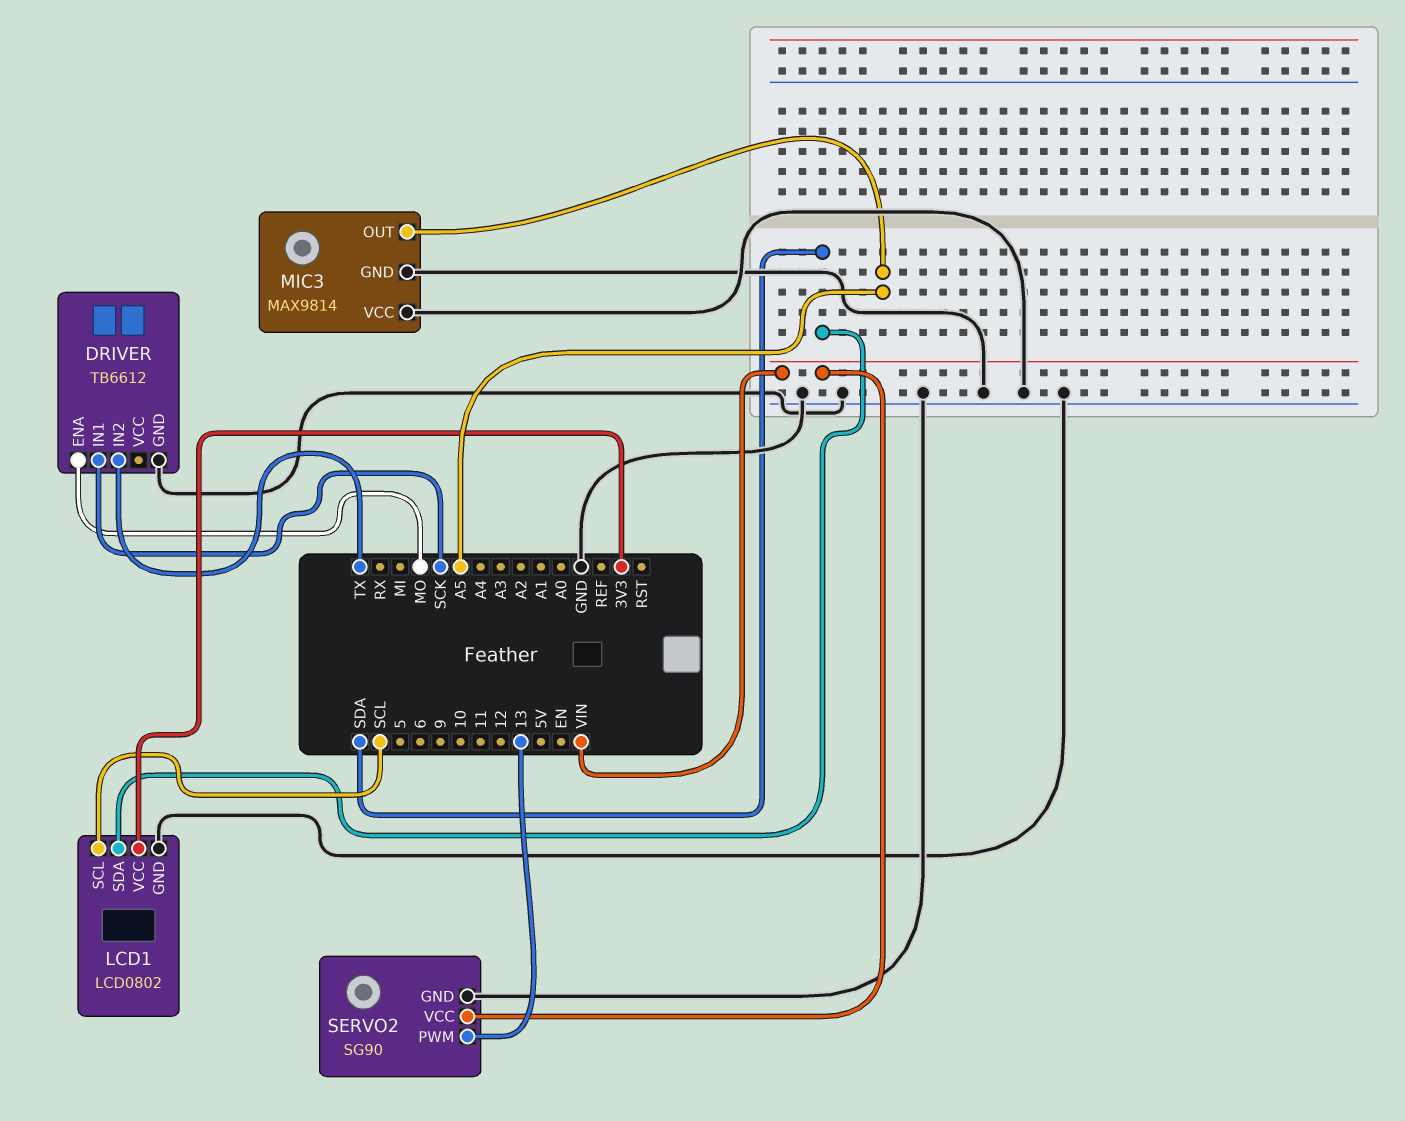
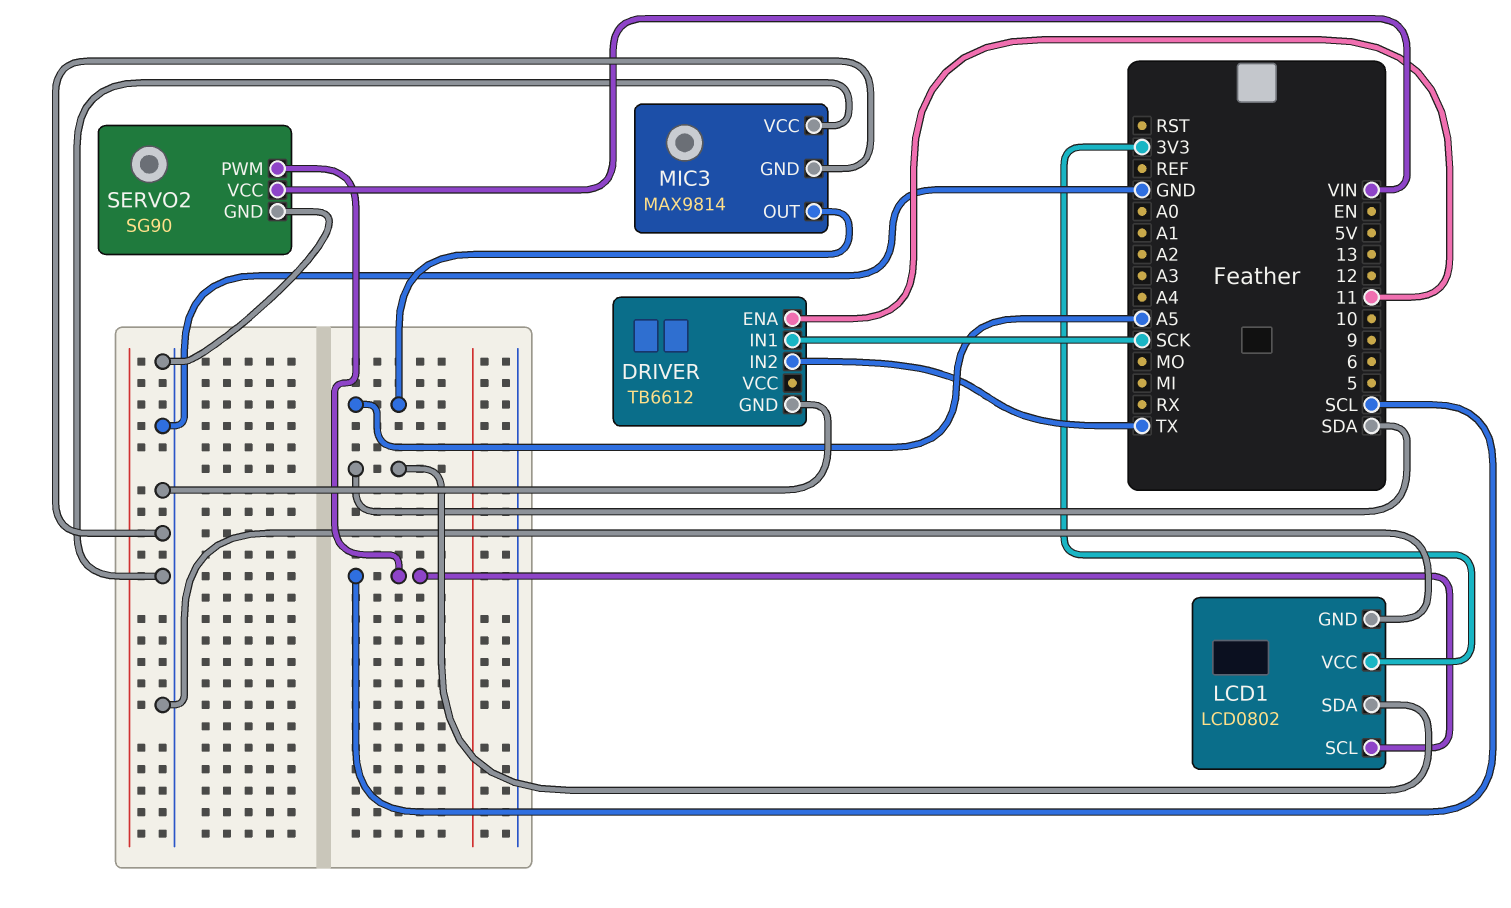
DRIVER pin ENA: MO -> 11
SERVO2 pin PWM: 13 -> SCL

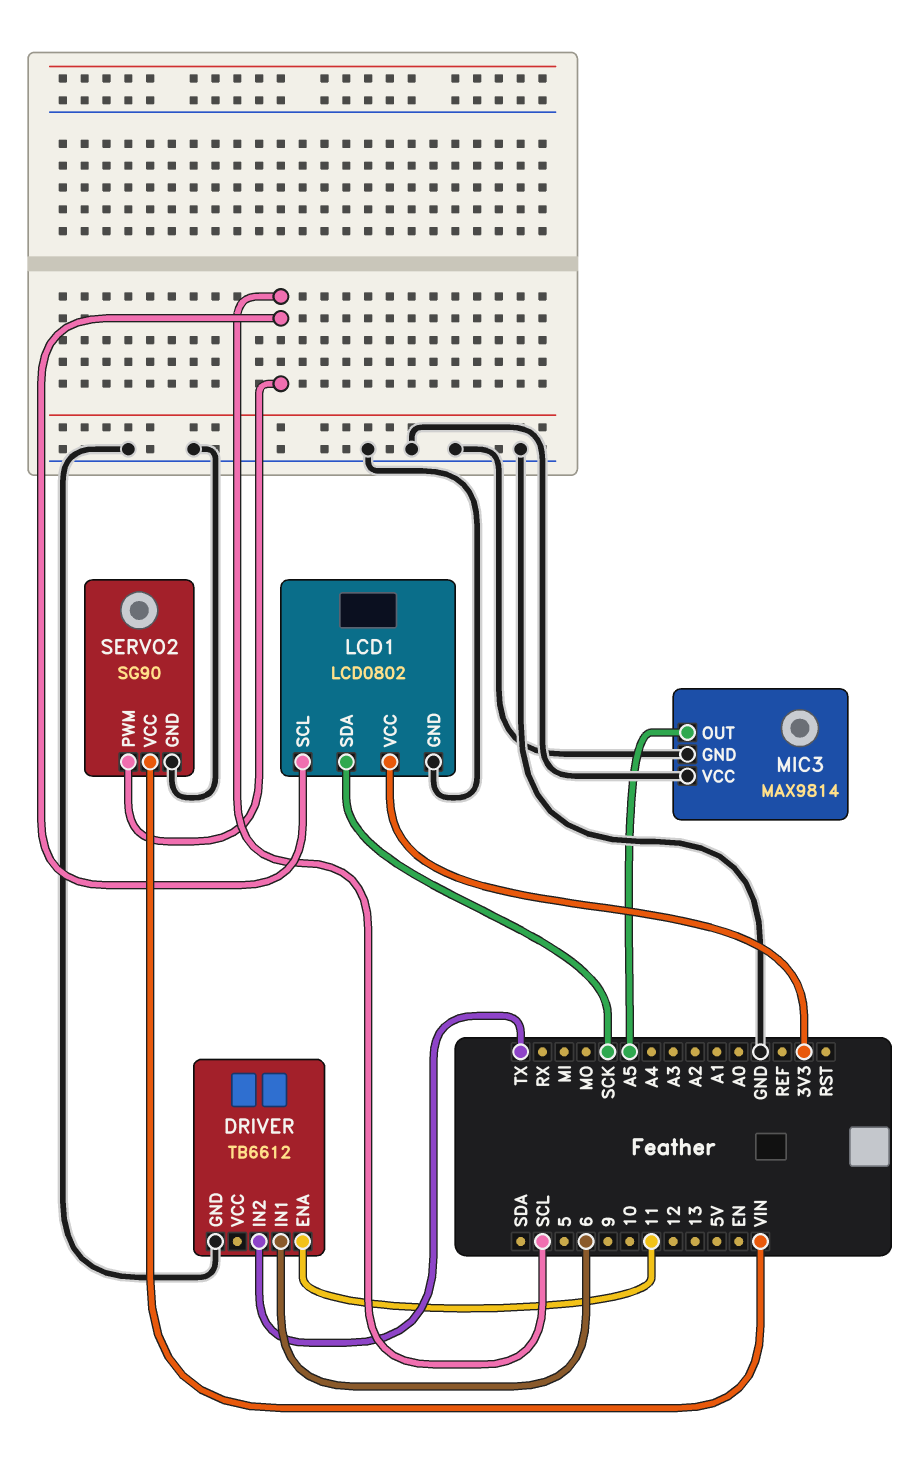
DRIVER pin IN1: SCK -> 6
LCD1 pin SDA: SDA -> SCK

